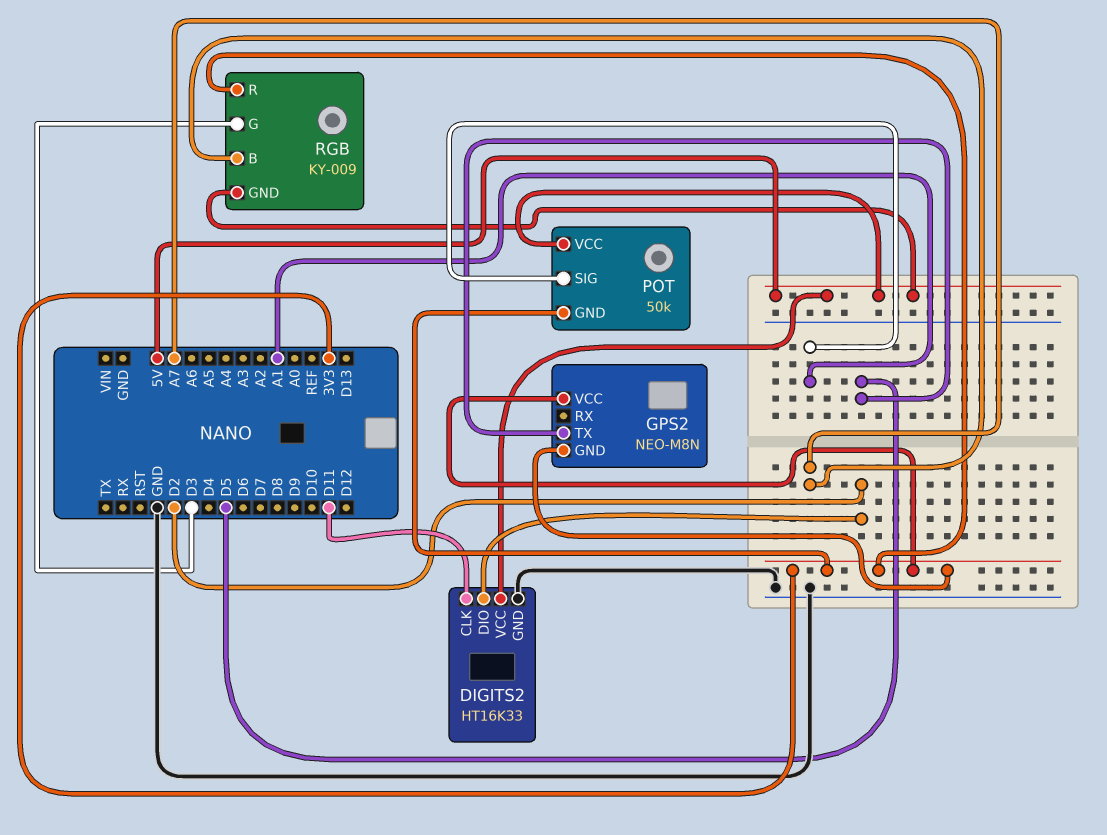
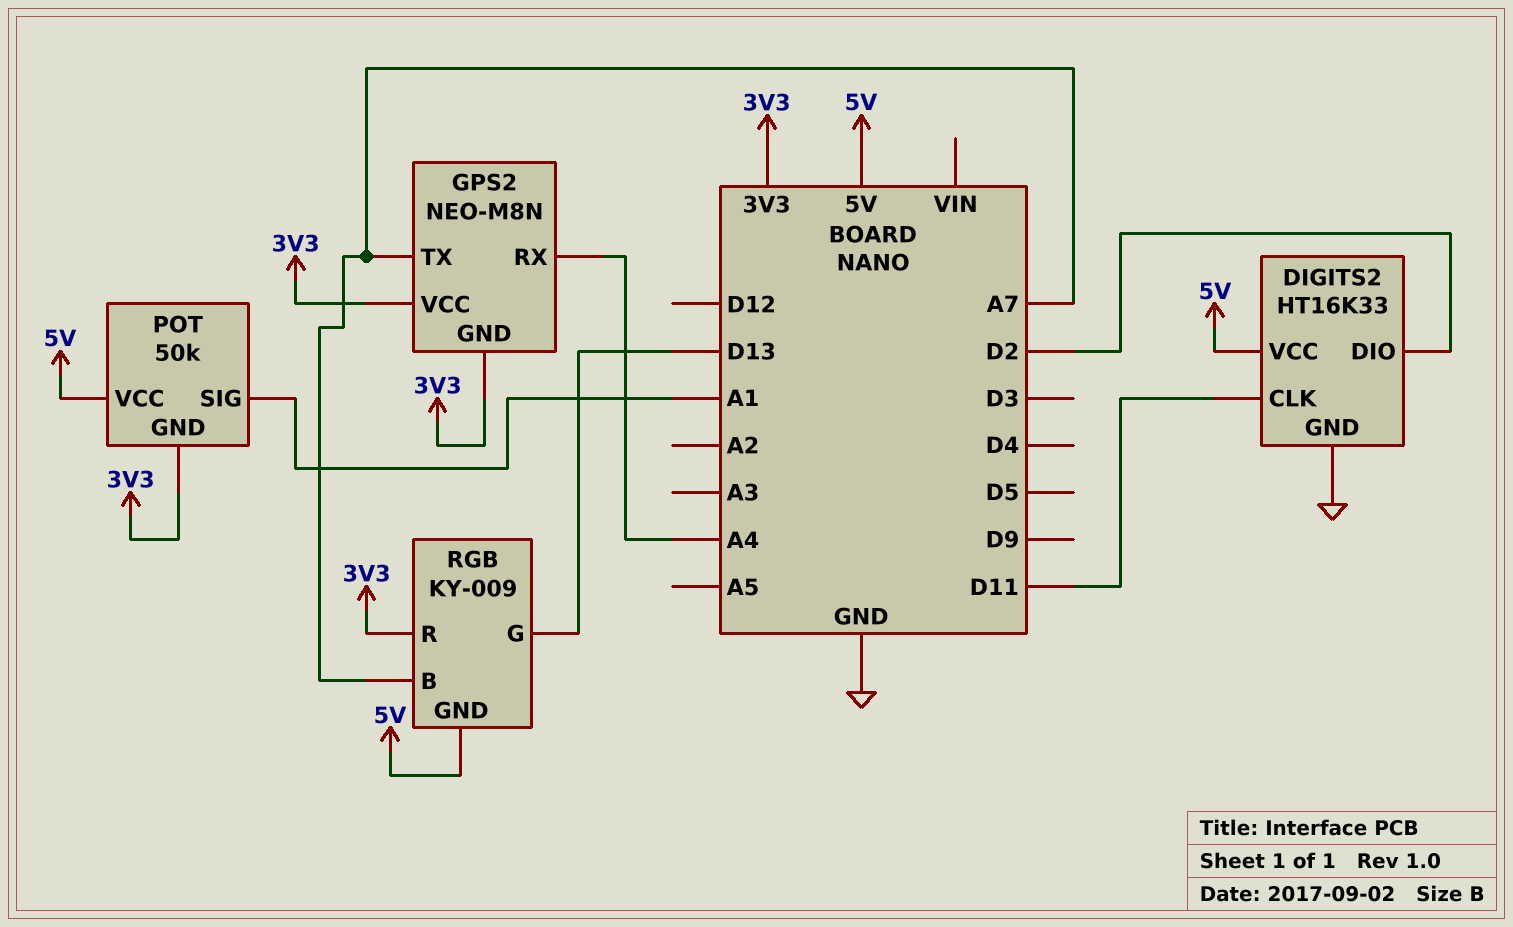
GPS2 pin RX: none -> A4
GPS2 pin TX: D5 -> A7
RGB pin G: D3 -> D13

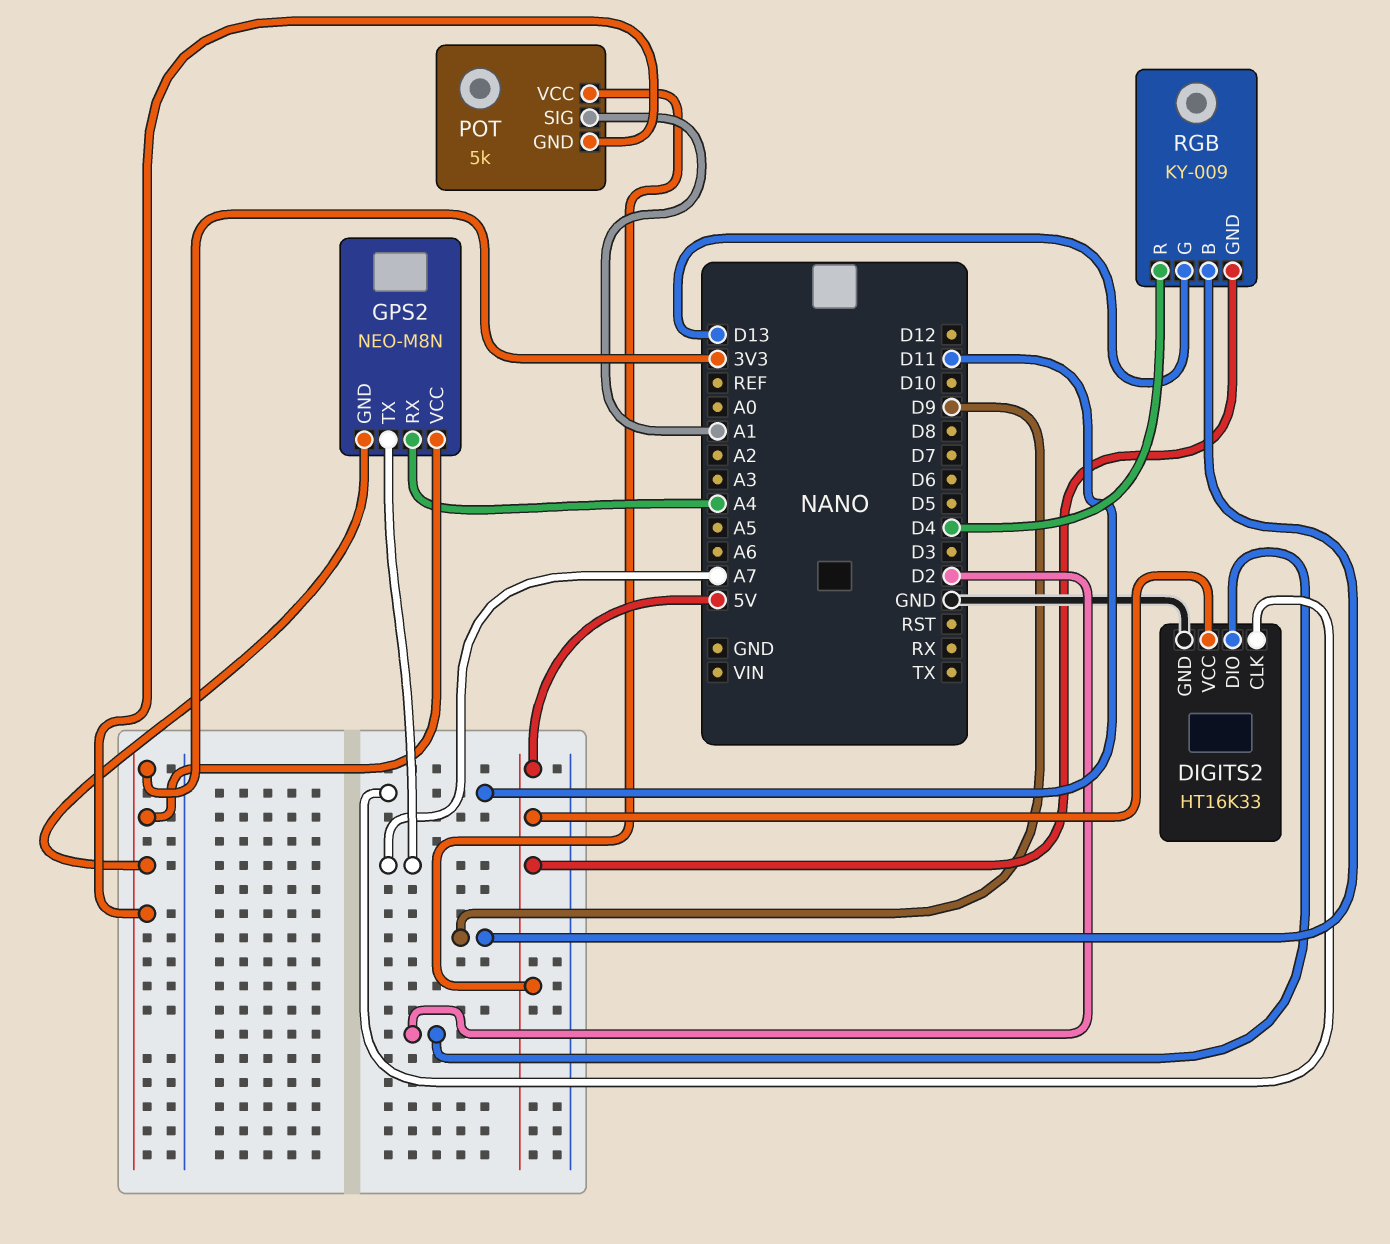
POT: 50k -> 5k
RGB pin B: A7 -> D9
RGB pin R: 3V3 -> D4

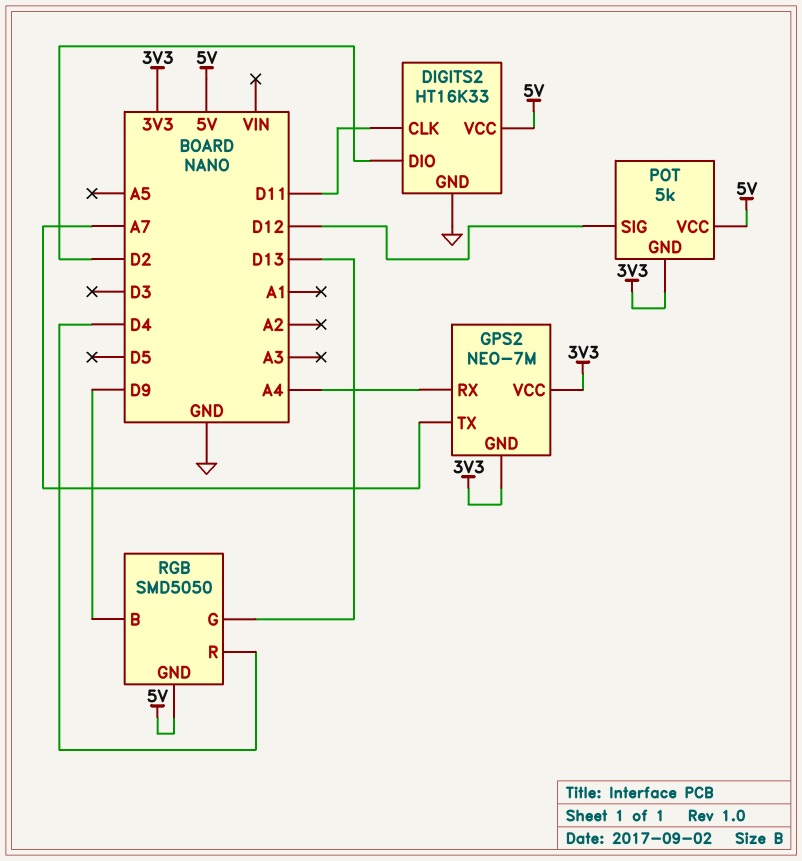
GPS2: NEO-M8N -> NEO-7M
POT pin SIG: A1 -> D12
RGB: KY-009 -> SMD5050

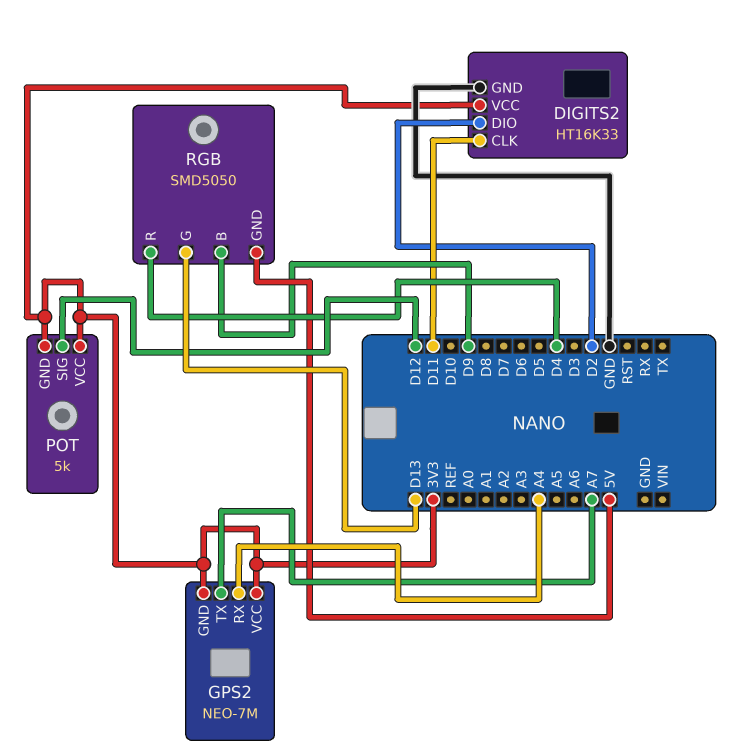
DIGITS2 pin VCC: 5V -> 3V3
POT pin VCC: 5V -> 3V3

